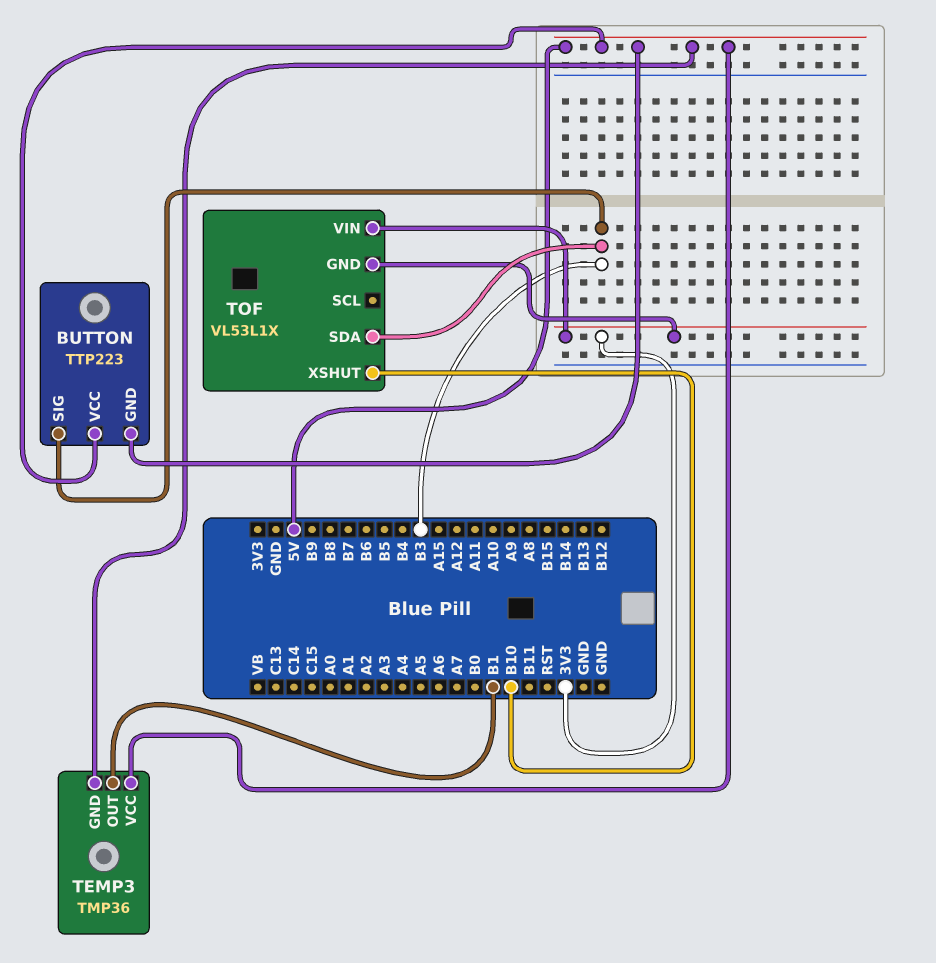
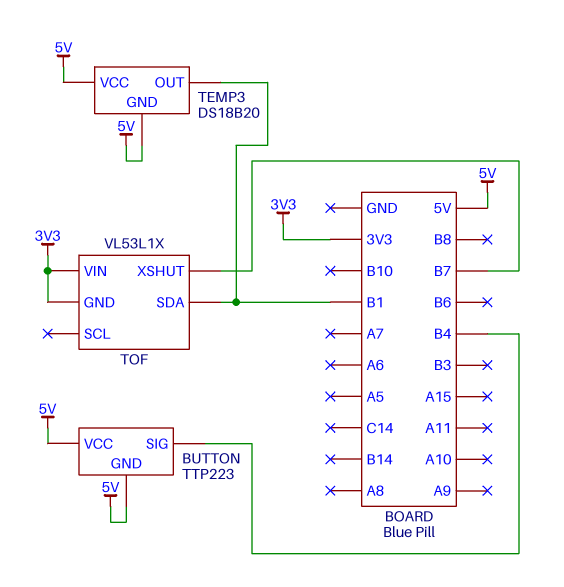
BUTTON pin SIG: B3 -> B4
TEMP3: TMP36 -> DS18B20
TOF pin SDA: B3 -> B1
TOF pin XSHUT: B10 -> B7

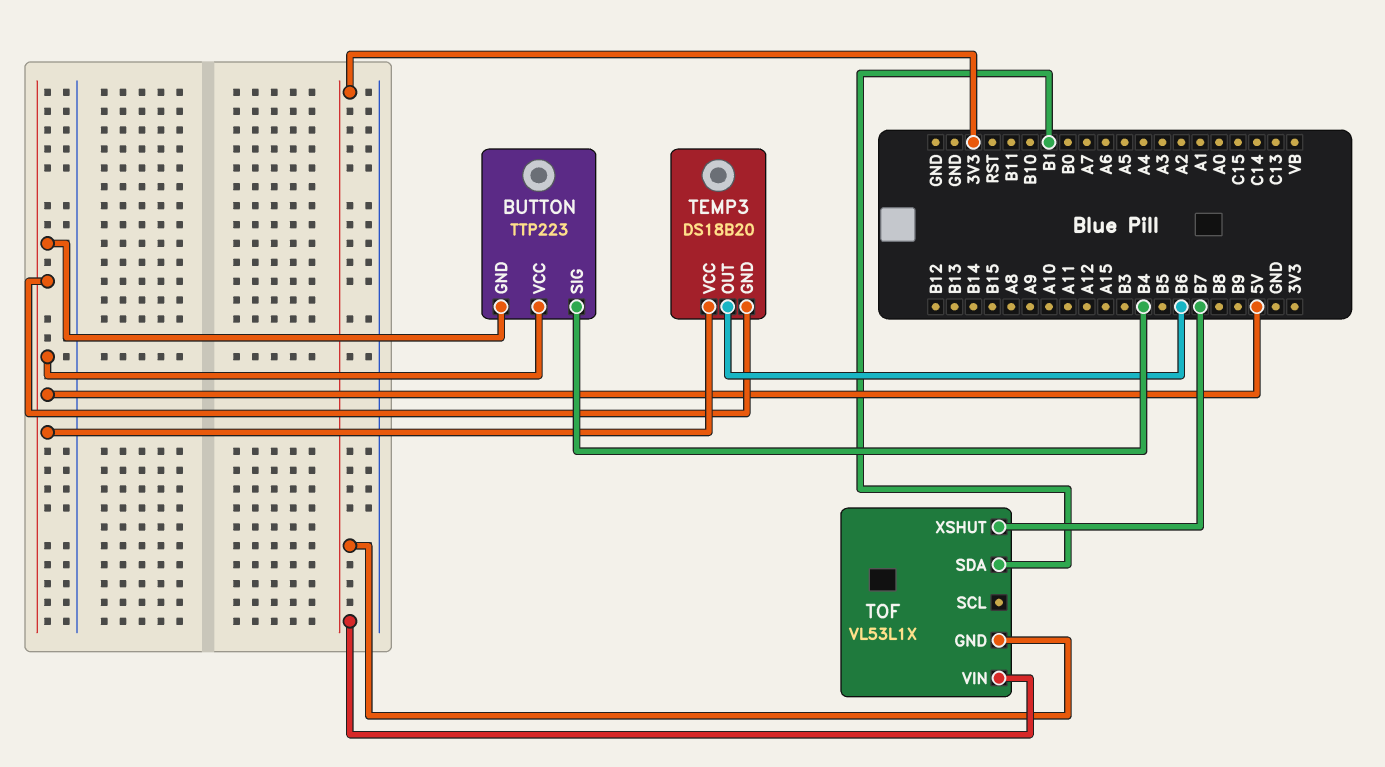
TEMP3 pin OUT: B1 -> B6

